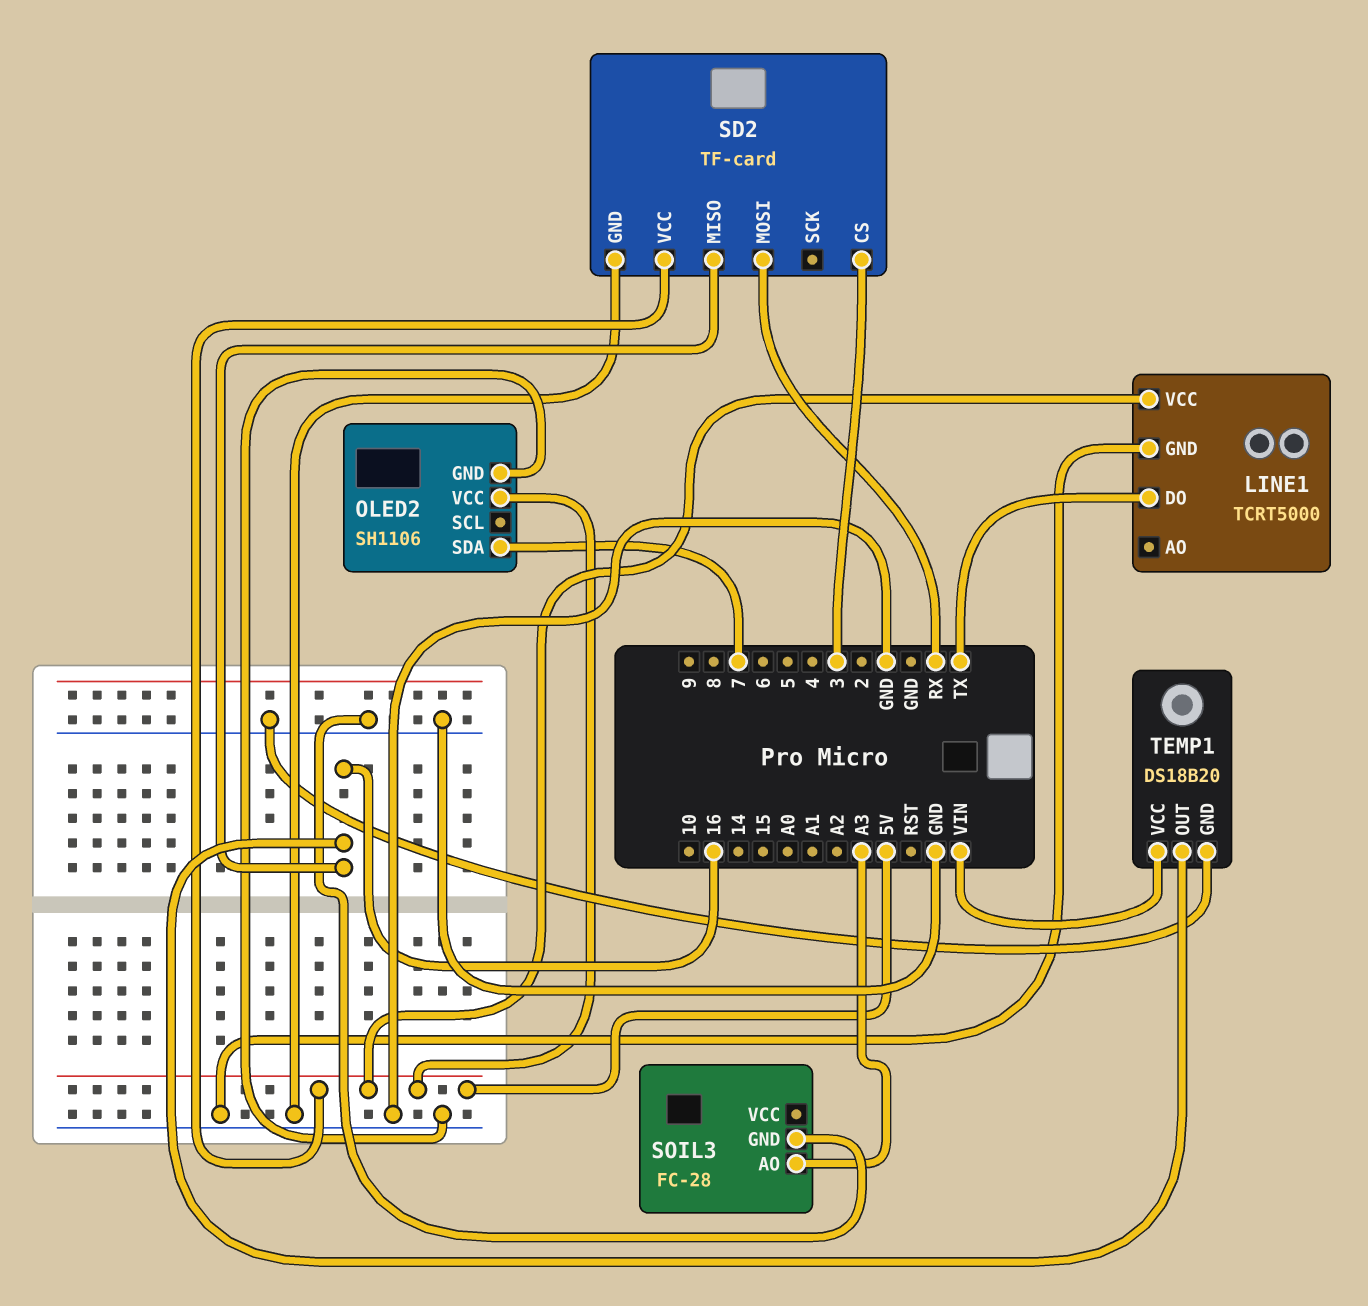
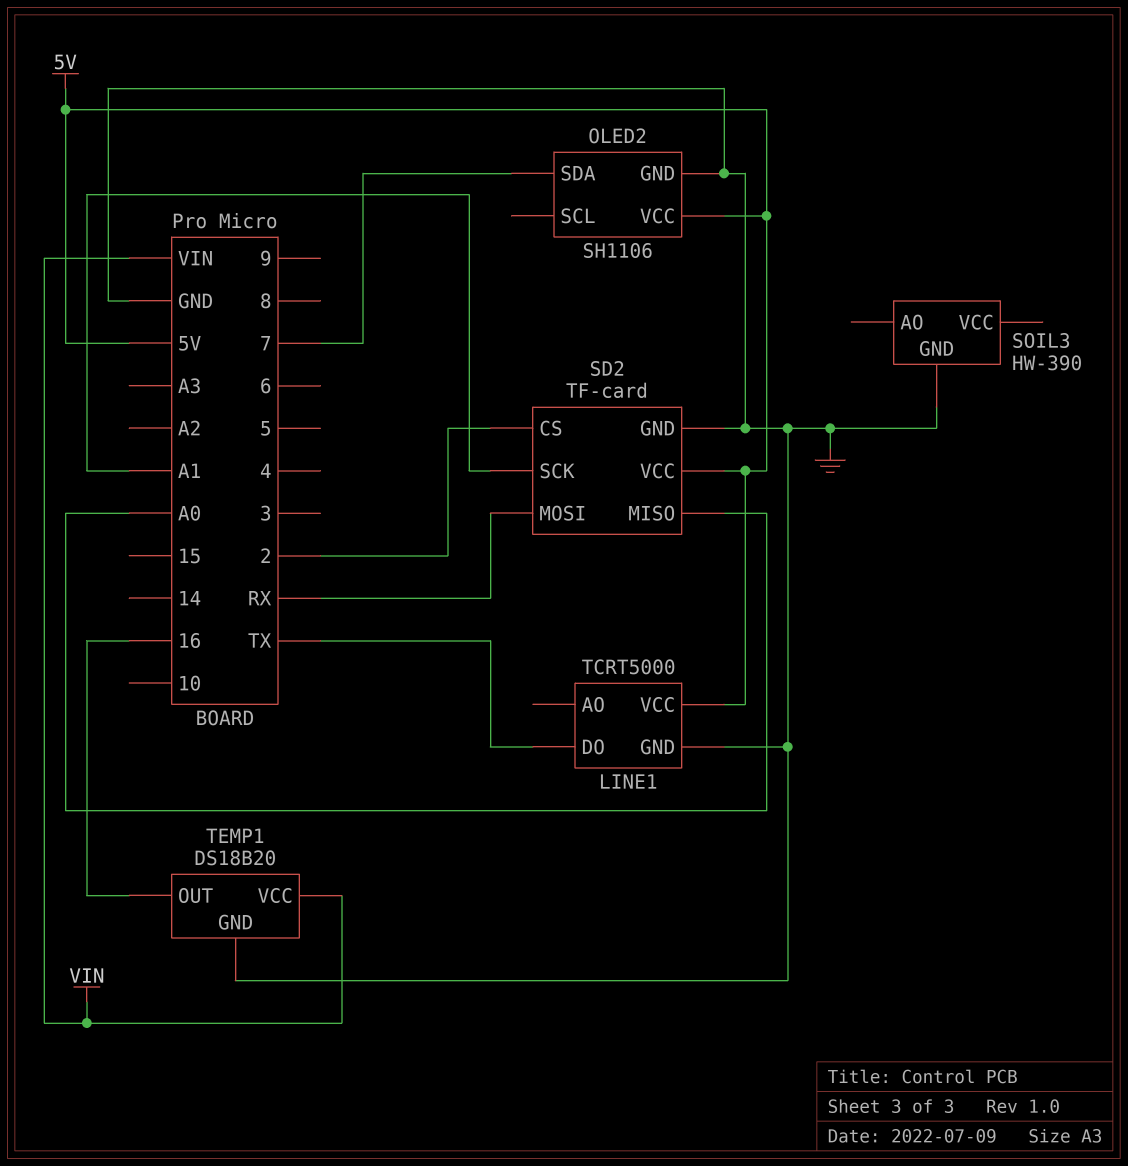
SD2 pin CS: 3 -> 2
SD2 pin MISO: 16 -> A0
SD2 pin SCK: none -> A1
SOIL3: FC-28 -> HW-390
SOIL3 pin AO: A3 -> none

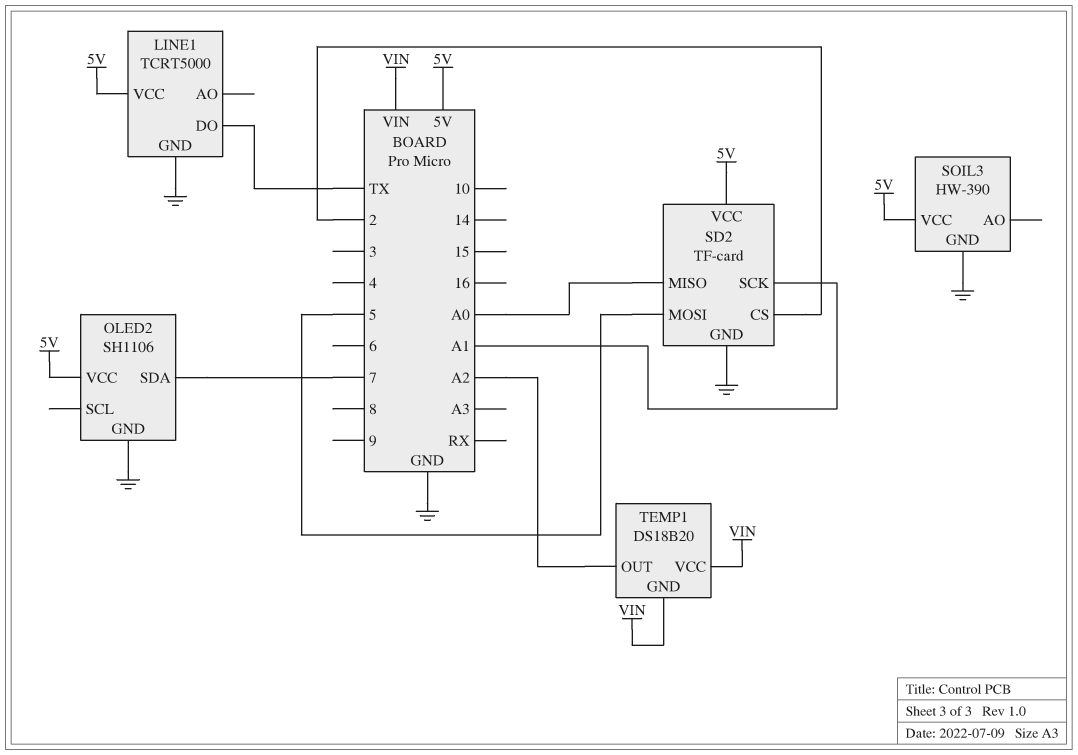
SD2 pin MOSI: RX -> 5
SOIL3 pin VCC: none -> 5V
TEMP1 pin GND: GND -> VIN
TEMP1 pin OUT: 16 -> A2

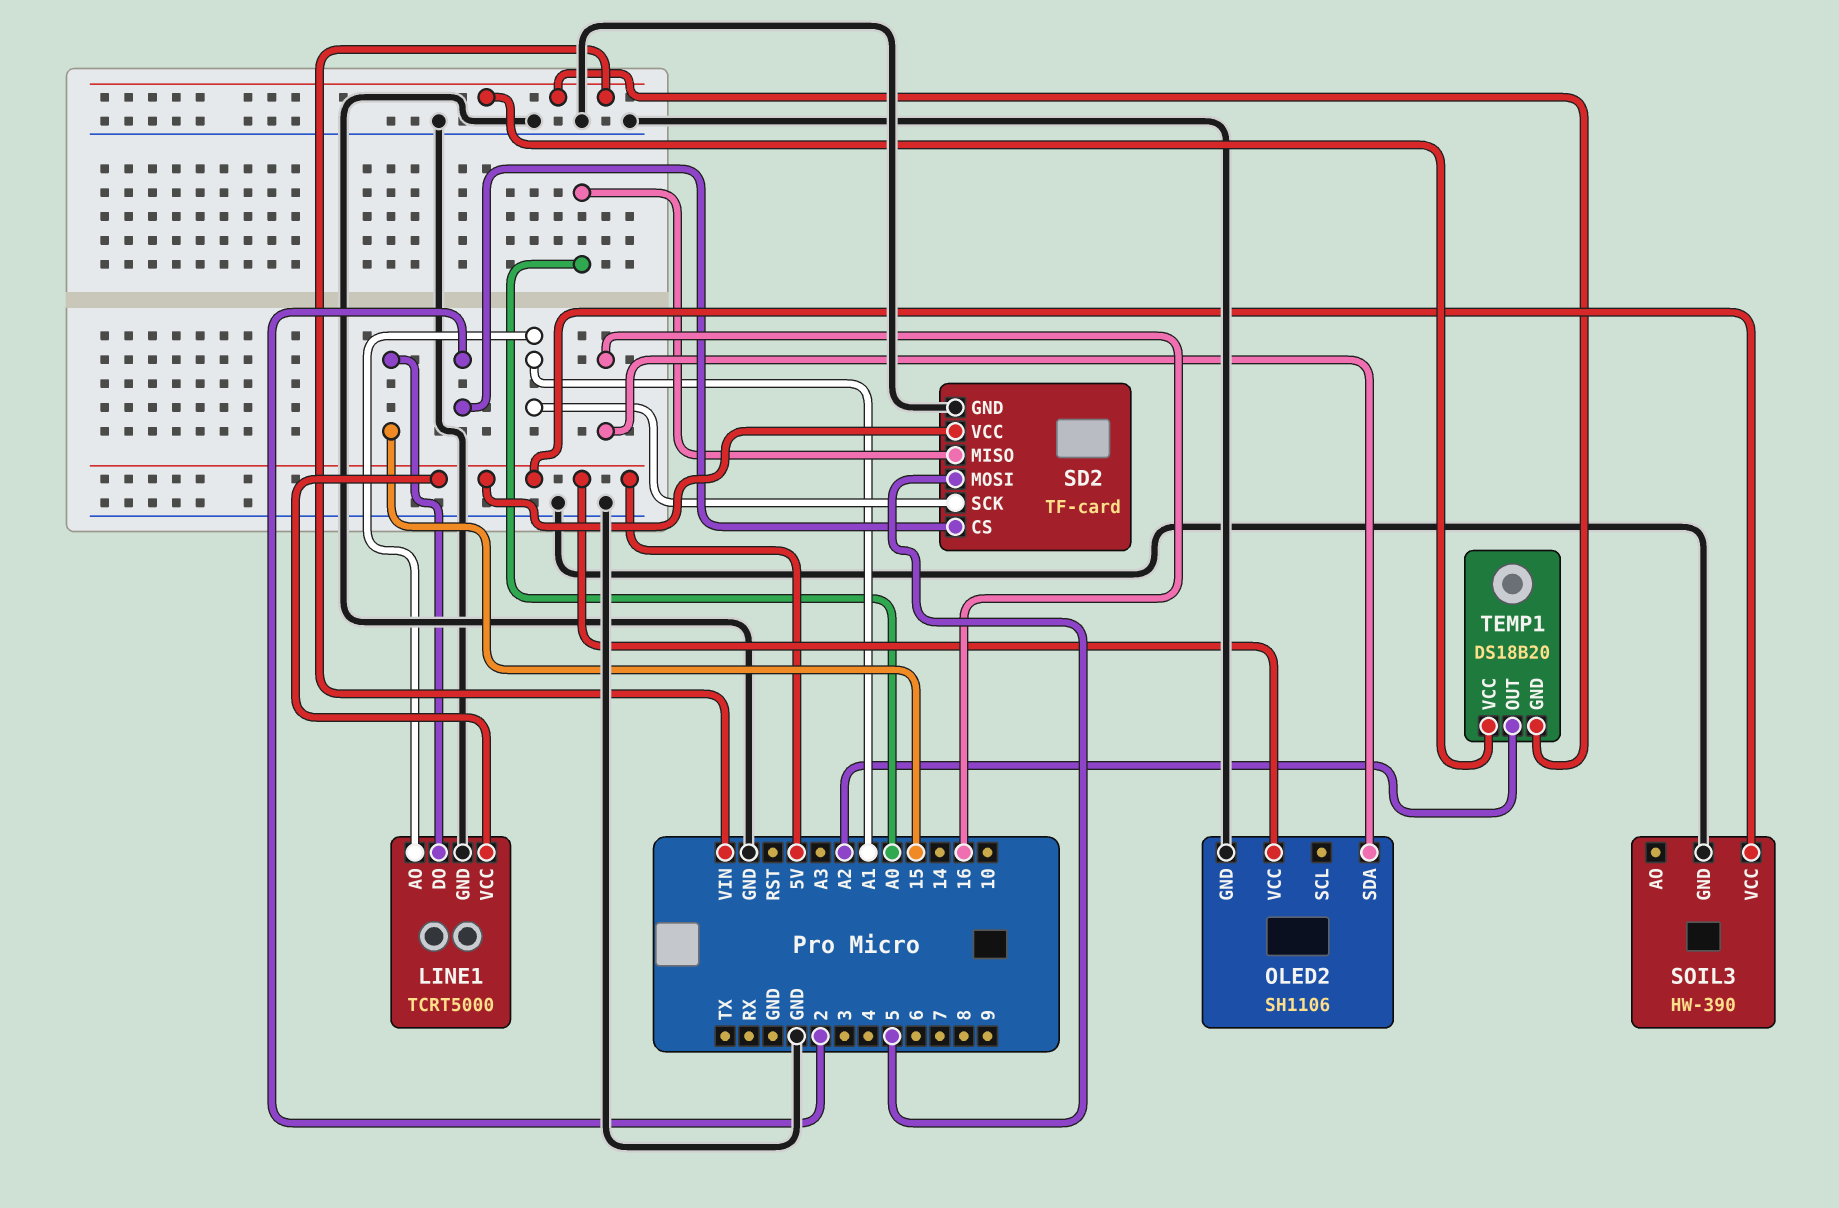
LINE1 pin AO: none -> A1
LINE1 pin DO: TX -> 15
OLED2 pin SDA: 7 -> 16

